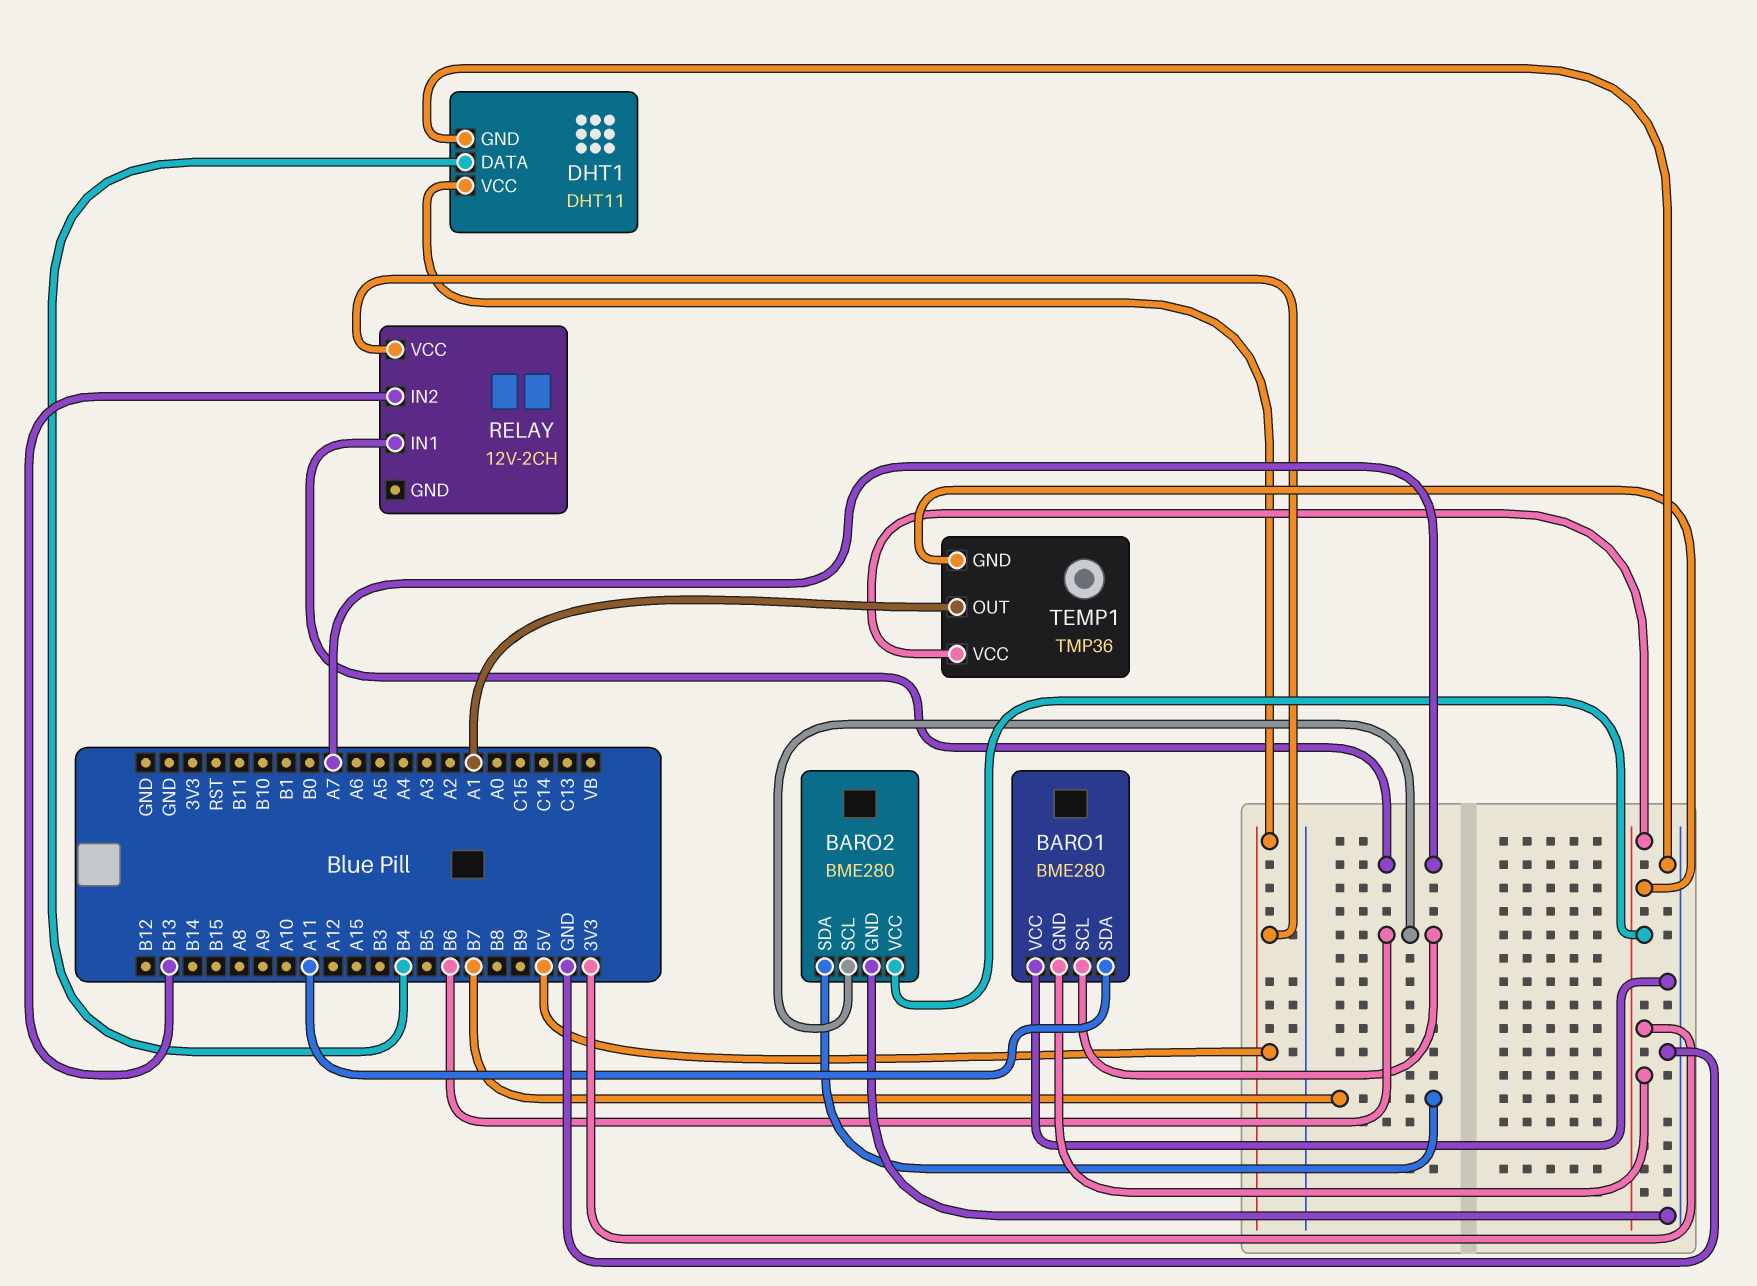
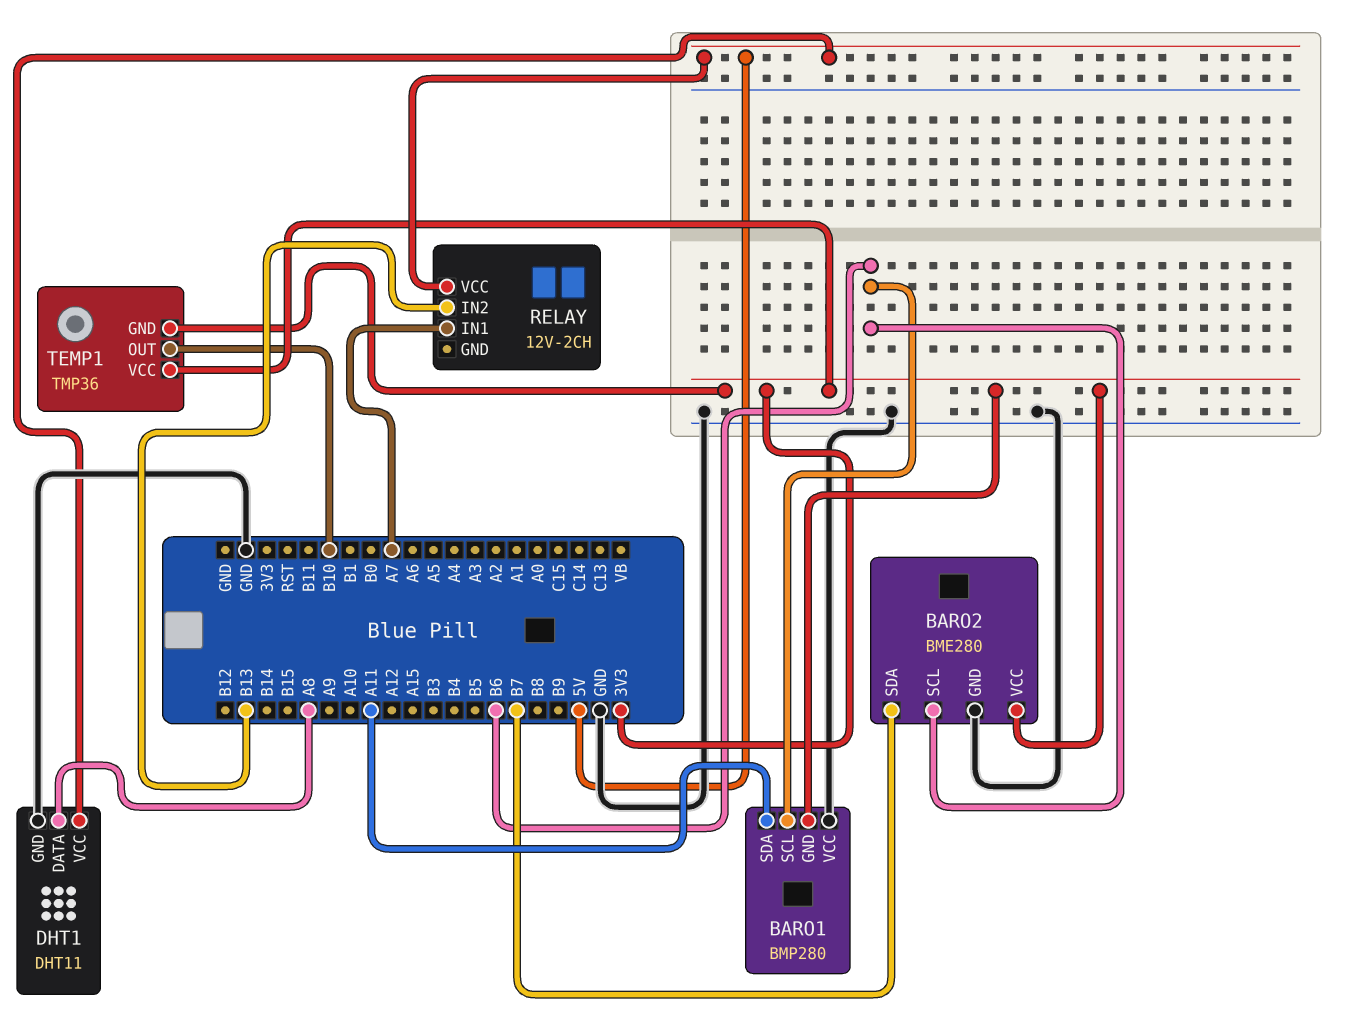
BARO1: BME280 -> BMP280
DHT1 pin DATA: B4 -> A8
TEMP1 pin OUT: A1 -> B10

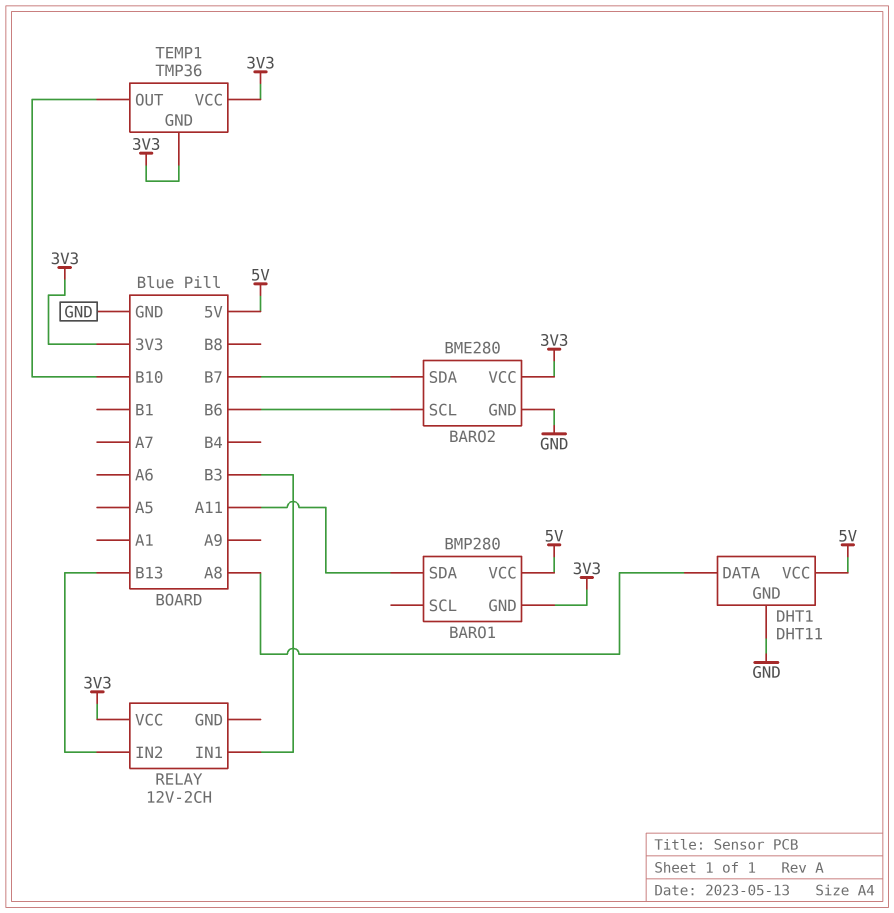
BARO1 pin SCL: B6 -> none
BARO1 pin VCC: GND -> 5V
RELAY pin IN1: A7 -> B3
RELAY pin VCC: 5V -> 3V3

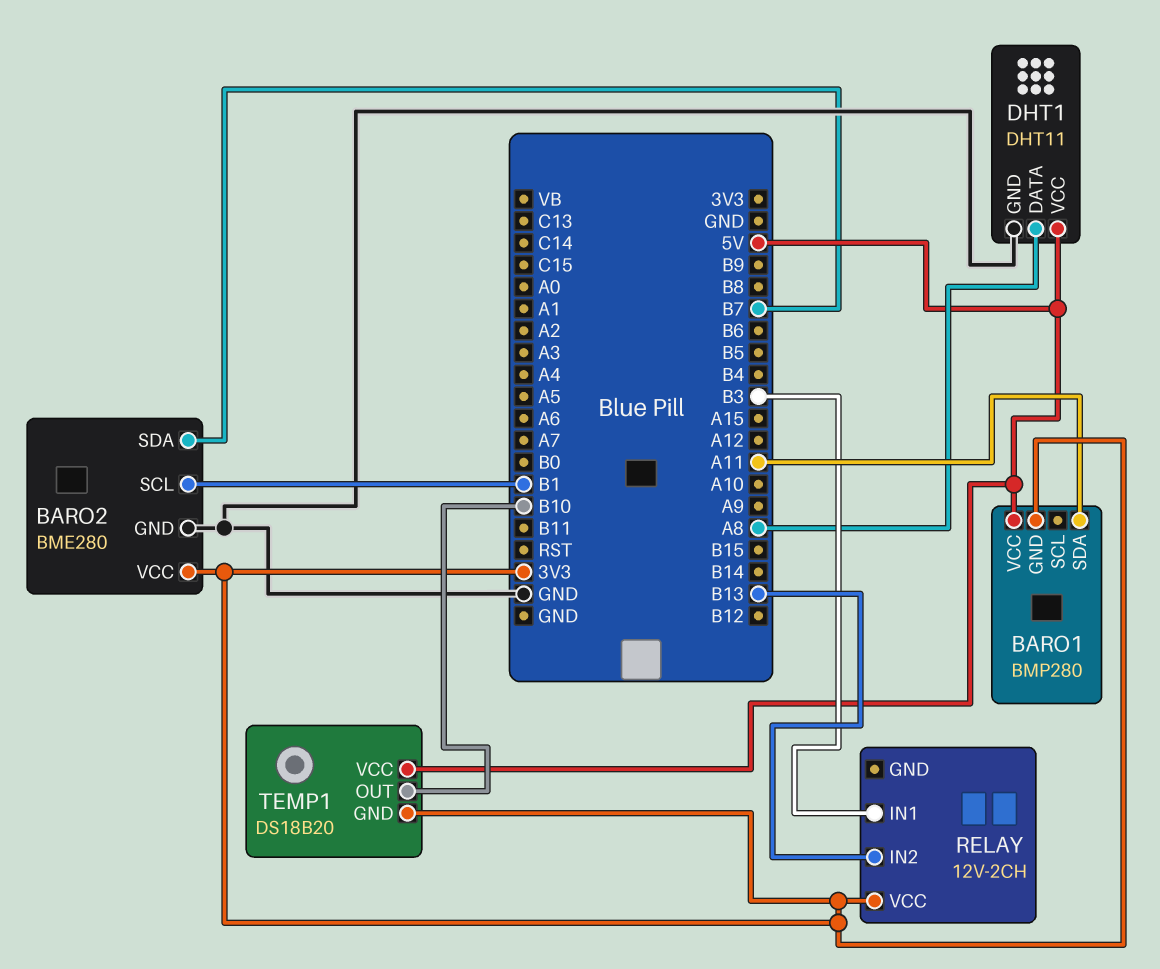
BARO2 pin SCL: B6 -> B1
TEMP1: TMP36 -> DS18B20
TEMP1 pin VCC: 3V3 -> 5V

